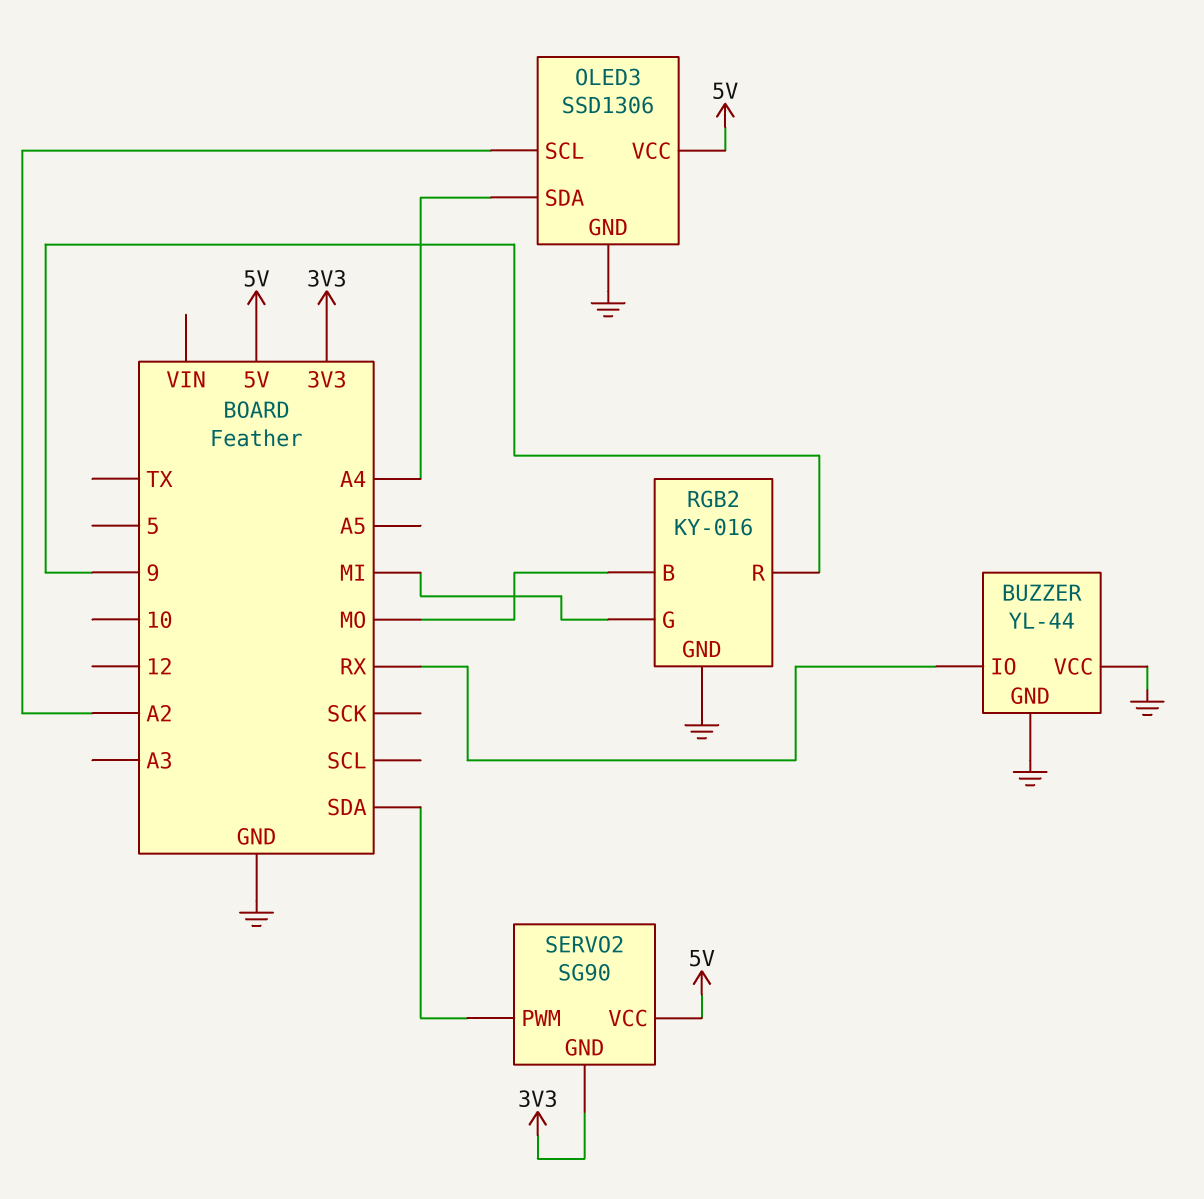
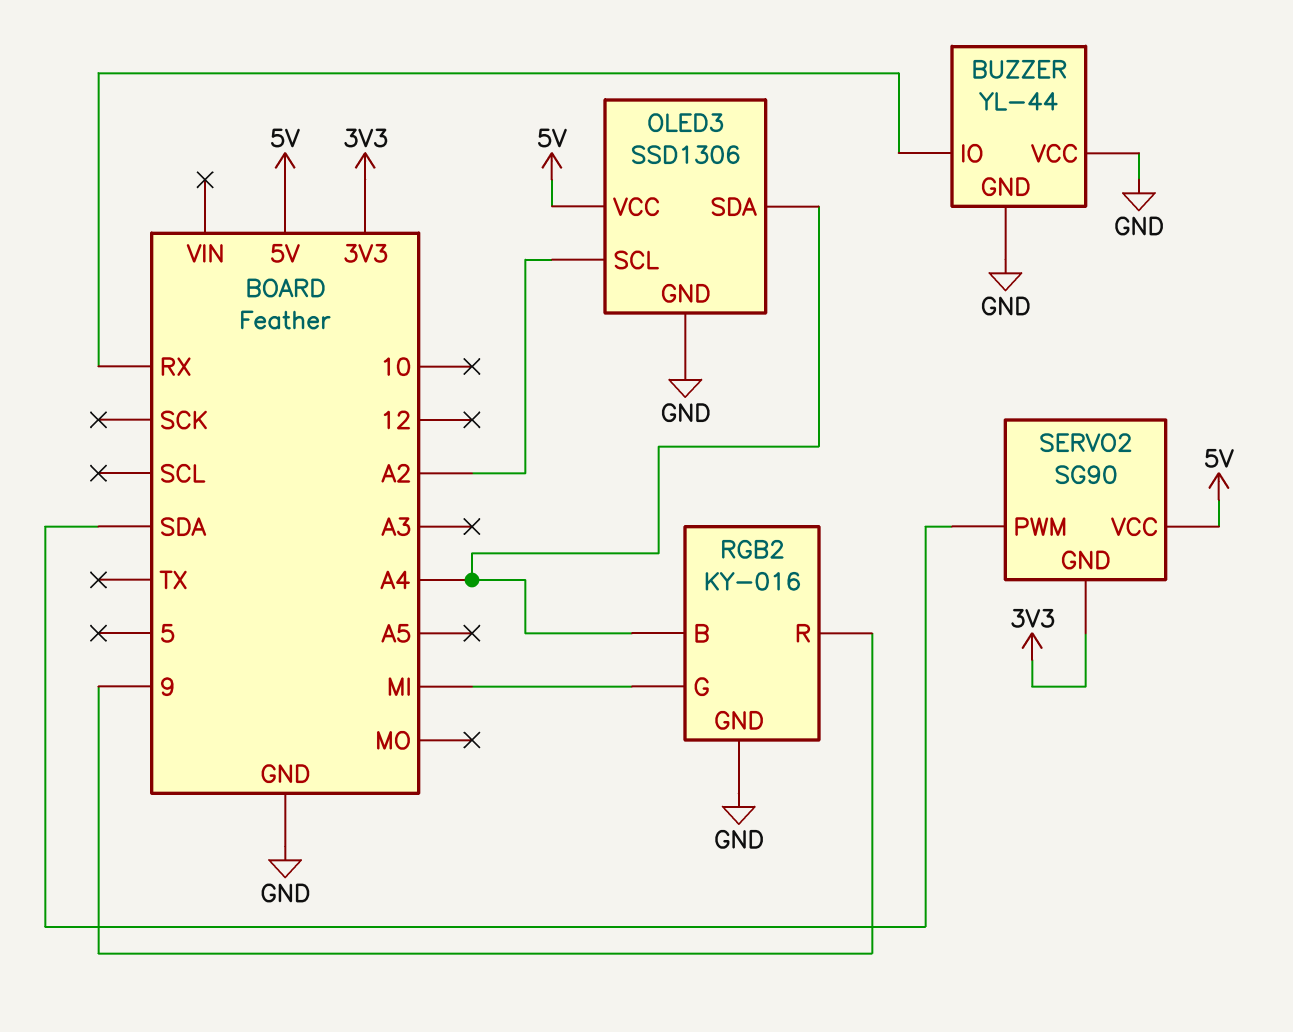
RGB2 pin B: MO -> A4

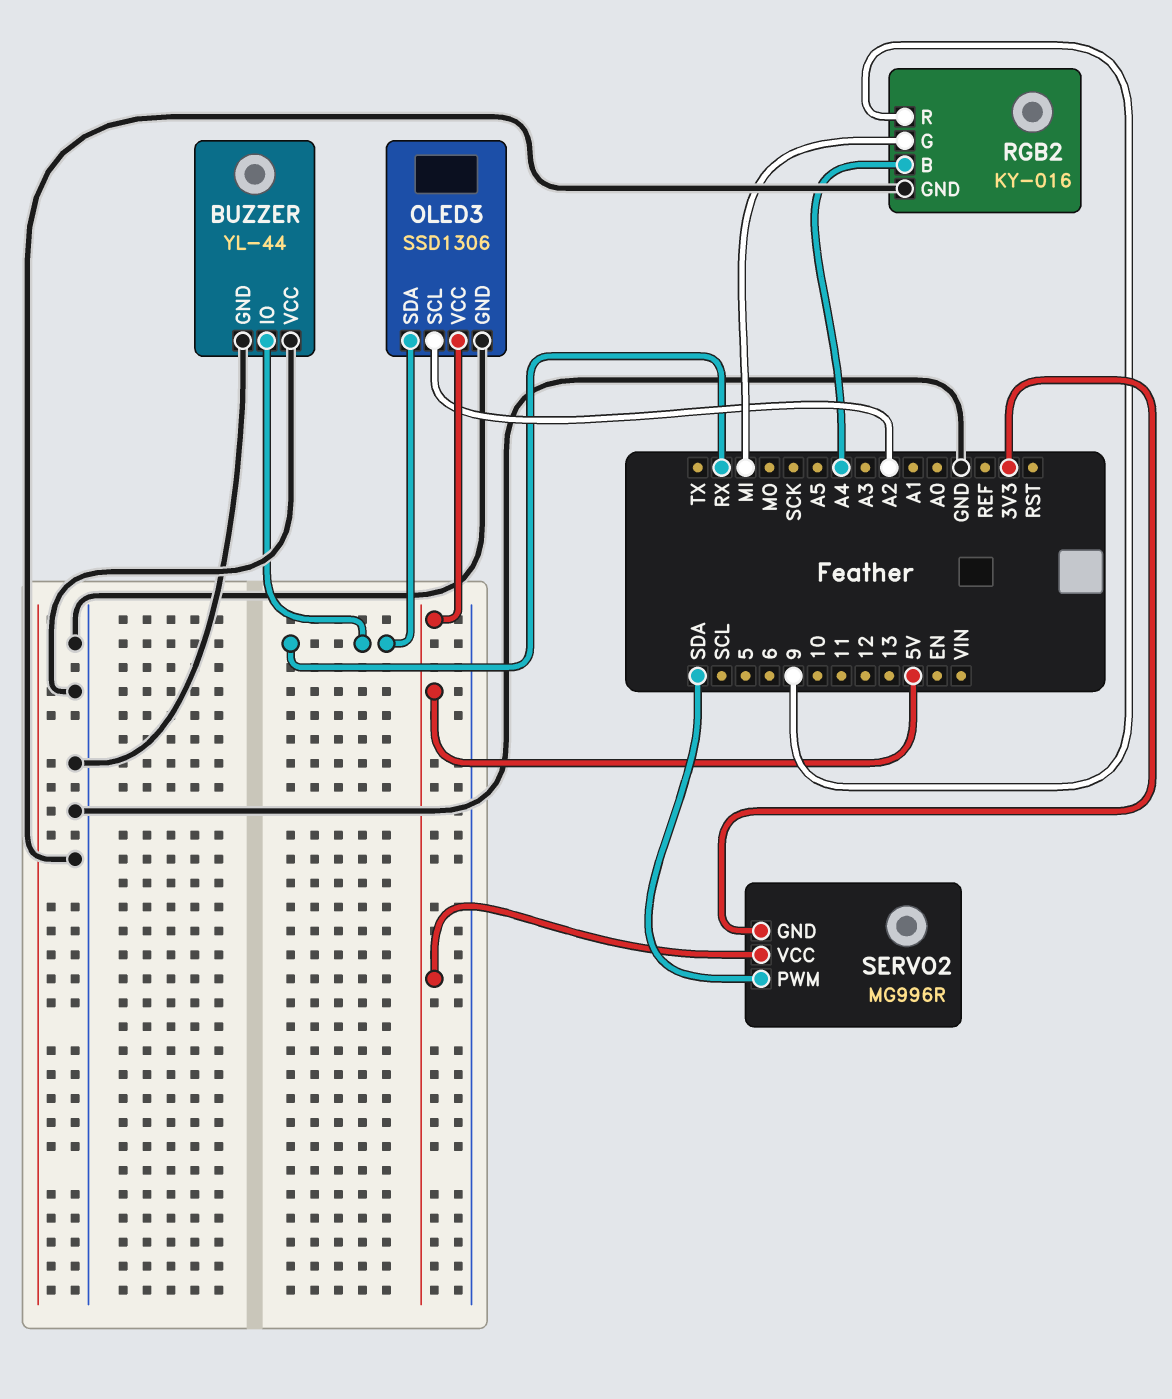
OLED3 pin SDA: A4 -> RX
SERVO2: SG90 -> MG996R

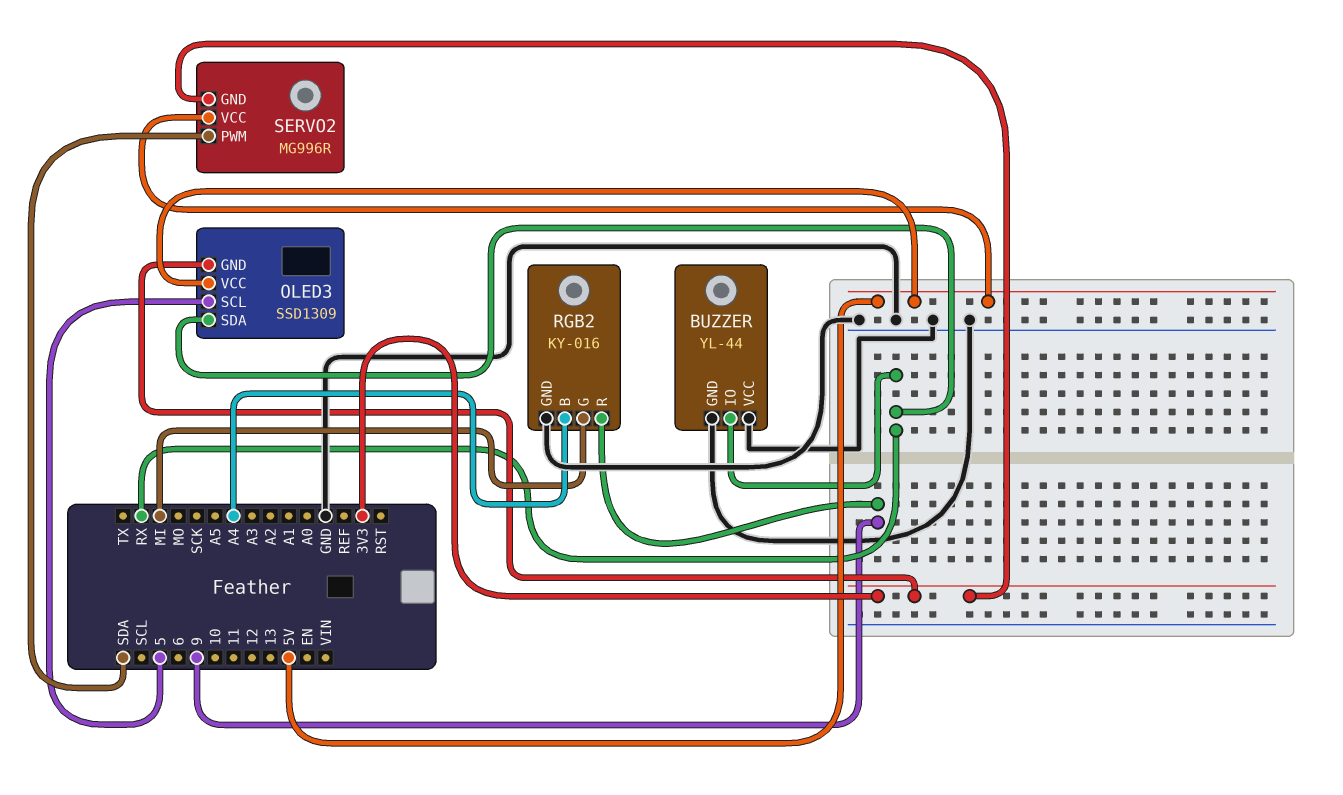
OLED3: SSD1306 -> SSD1309
OLED3 pin GND: GND -> 3V3
OLED3 pin SCL: A2 -> 5

